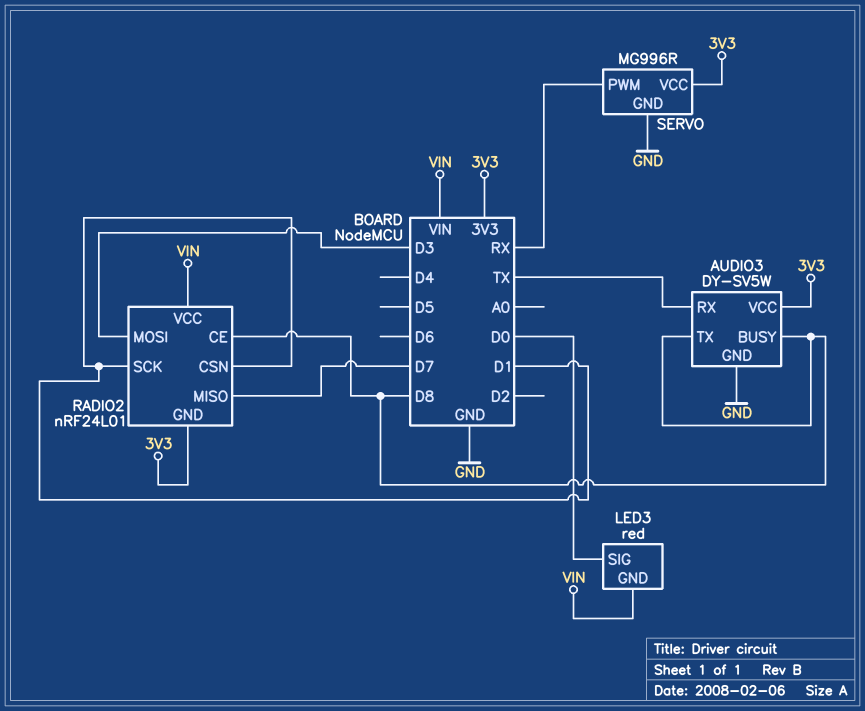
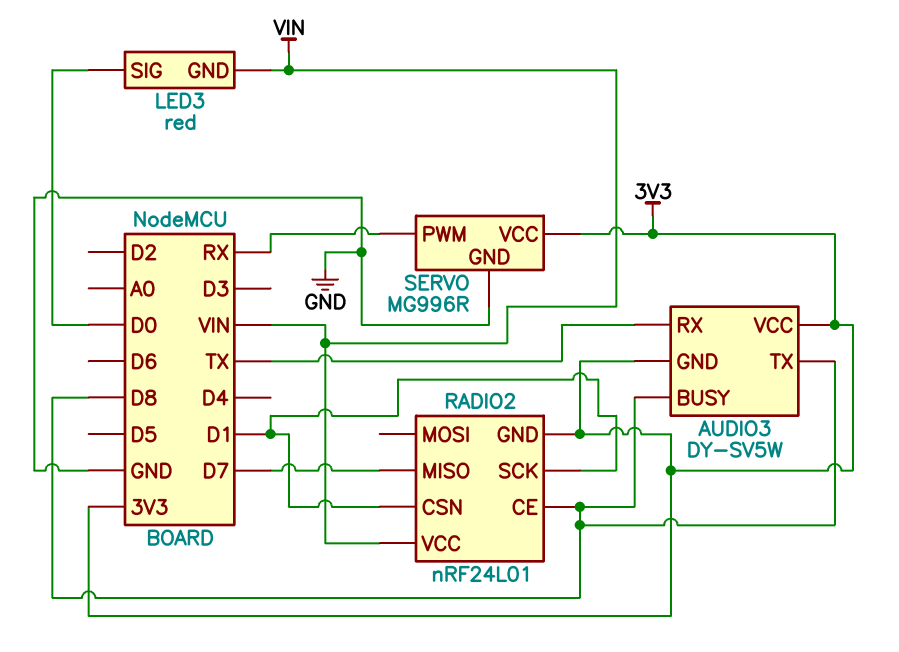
AUDIO3 pin GND: GND -> 3V3
RADIO2 pin MOSI: D3 -> none

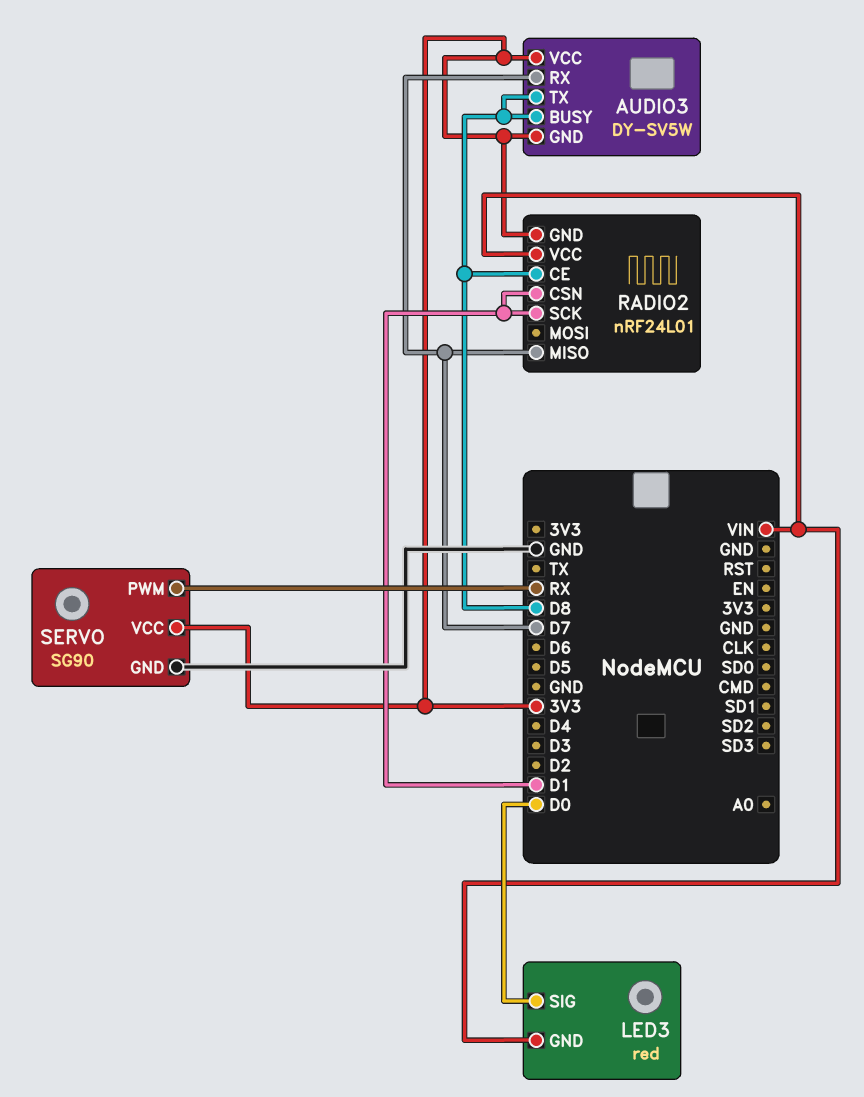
AUDIO3 pin RX: TX -> D7
SERVO: MG996R -> SG90

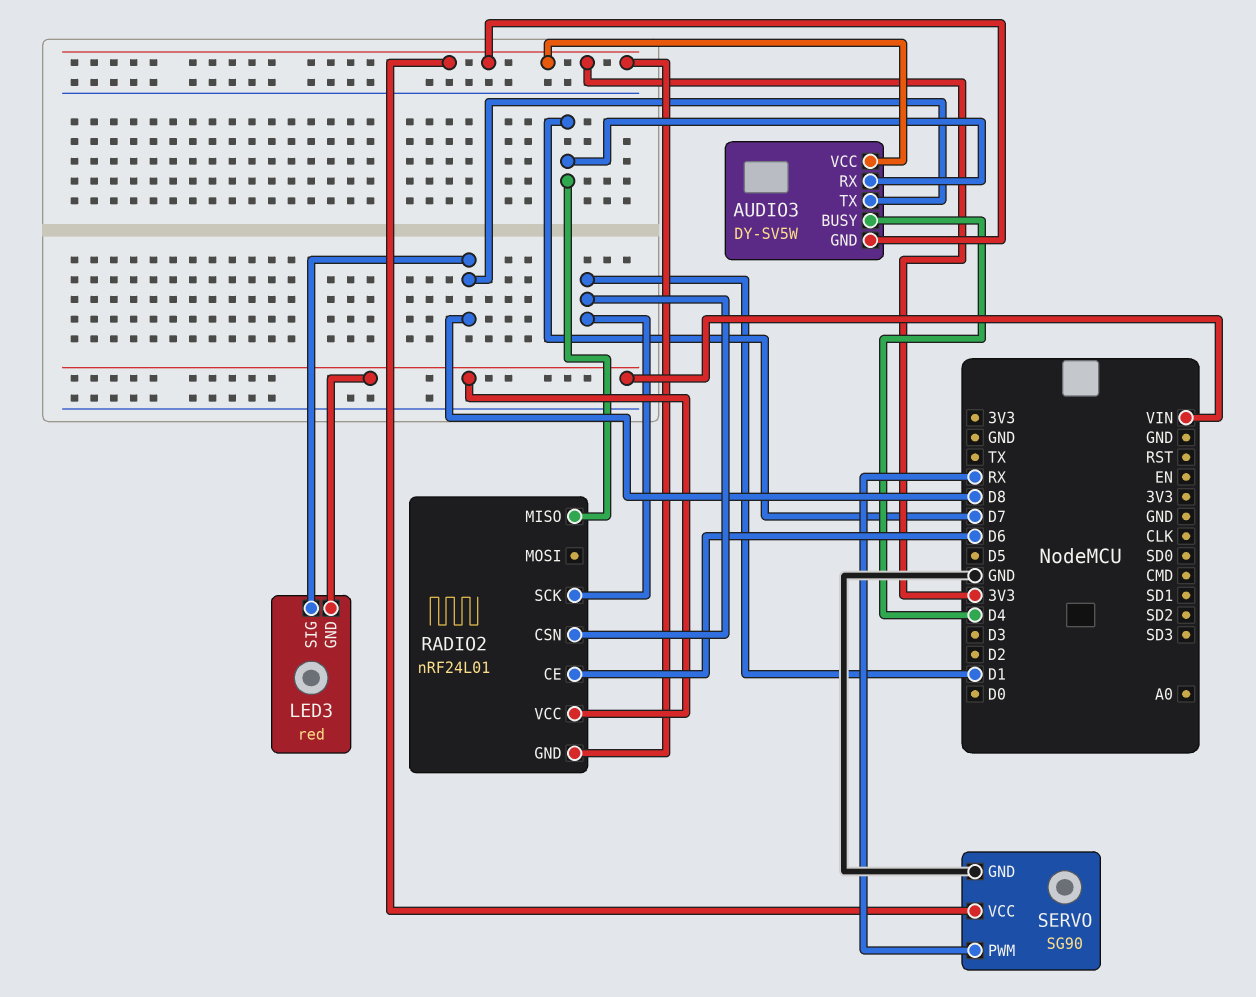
AUDIO3 pin BUSY: D8 -> D4
LED3 pin SIG: D0 -> D8
RADIO2 pin CE: D8 -> D6

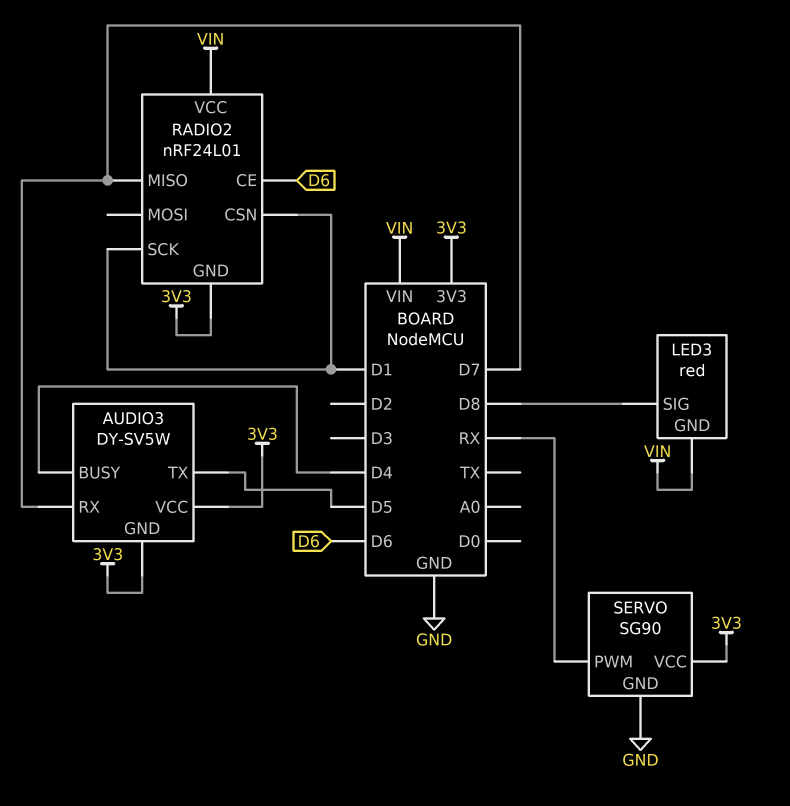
AUDIO3 pin TX: D8 -> D5

